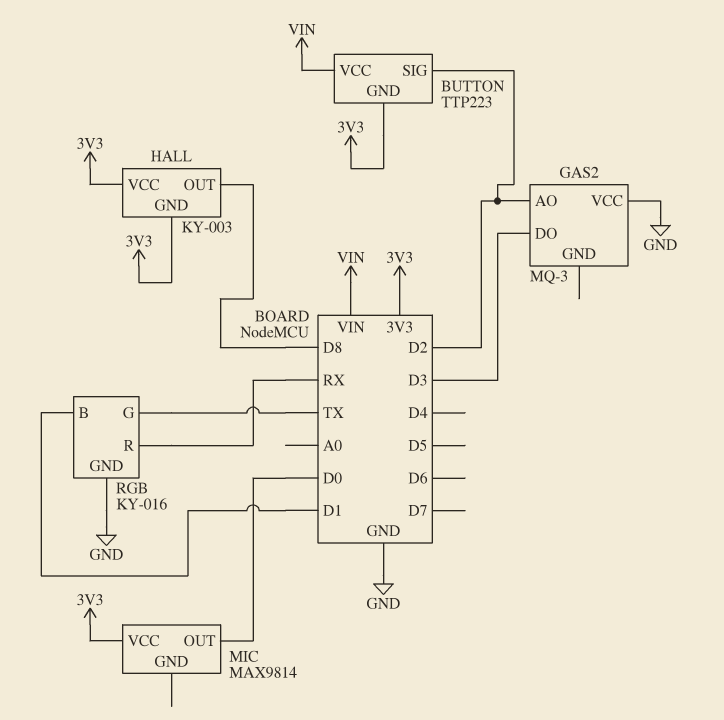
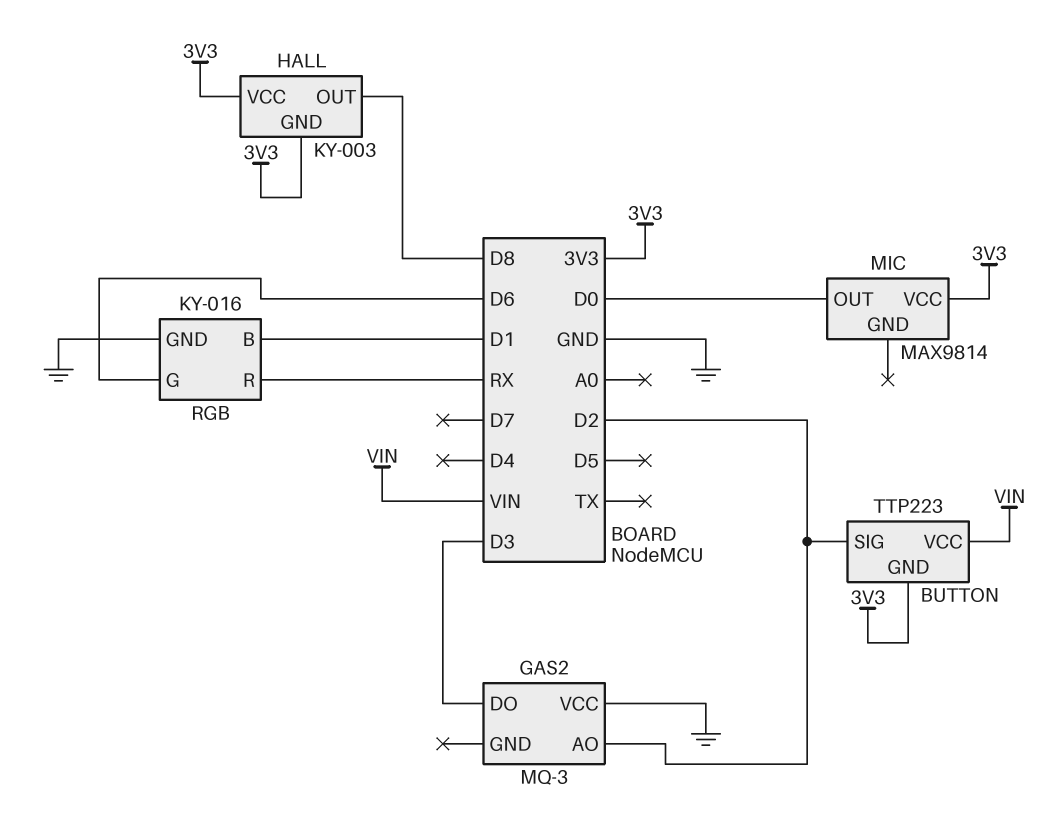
RGB pin G: TX -> D6

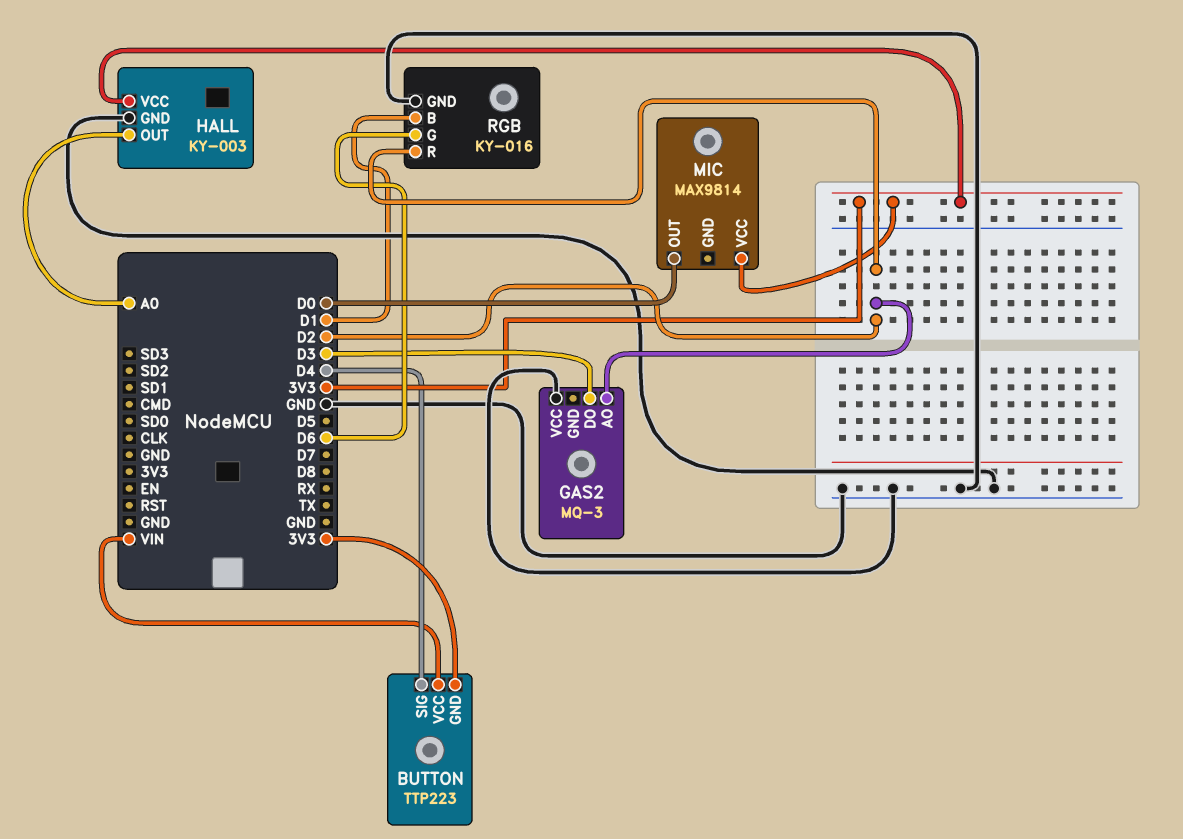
BUTTON pin SIG: D2 -> D4
HALL pin GND: 3V3 -> GND
HALL pin OUT: D8 -> A0
RGB pin R: RX -> D2

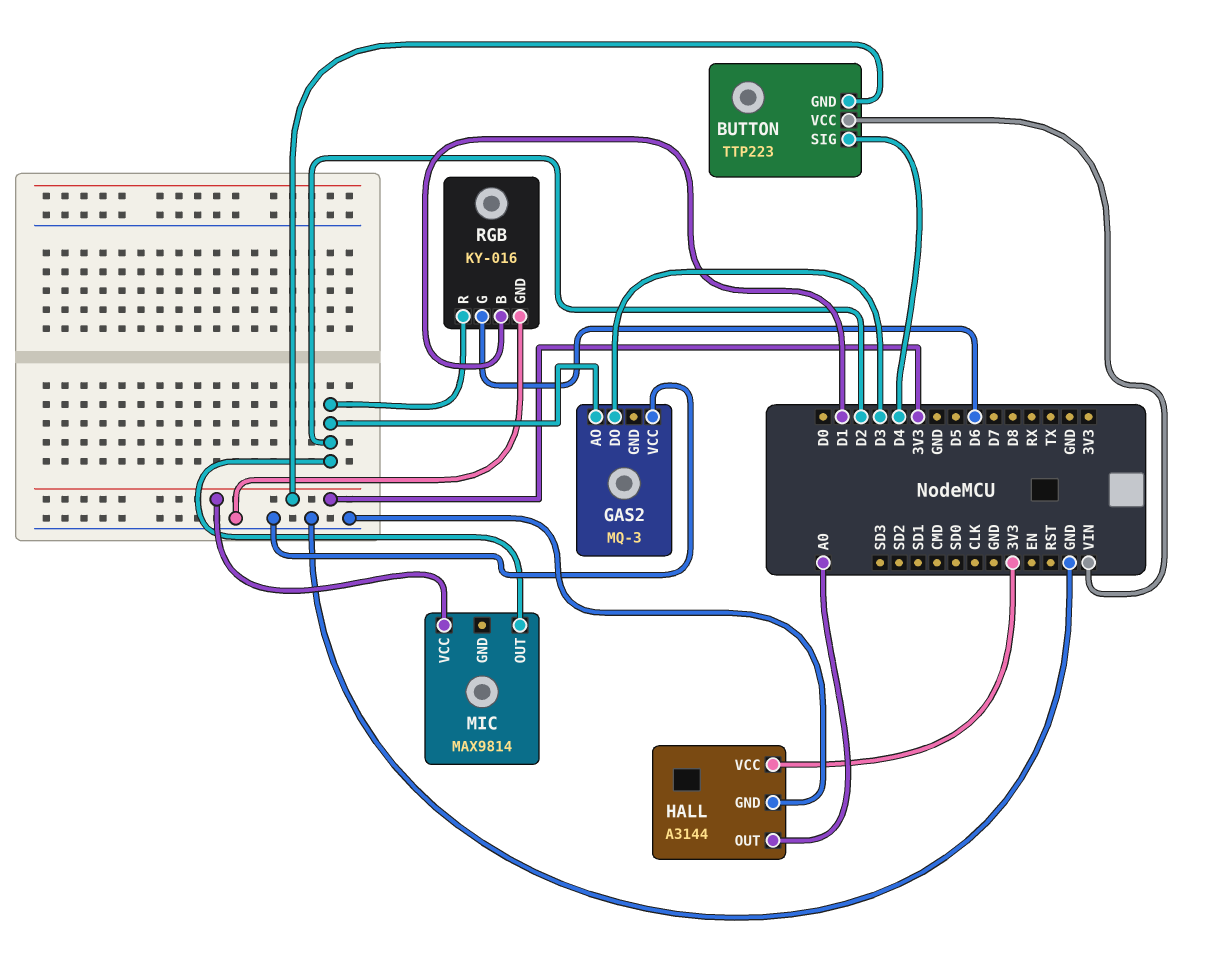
HALL: KY-003 -> A3144
MIC pin OUT: D0 -> D2

